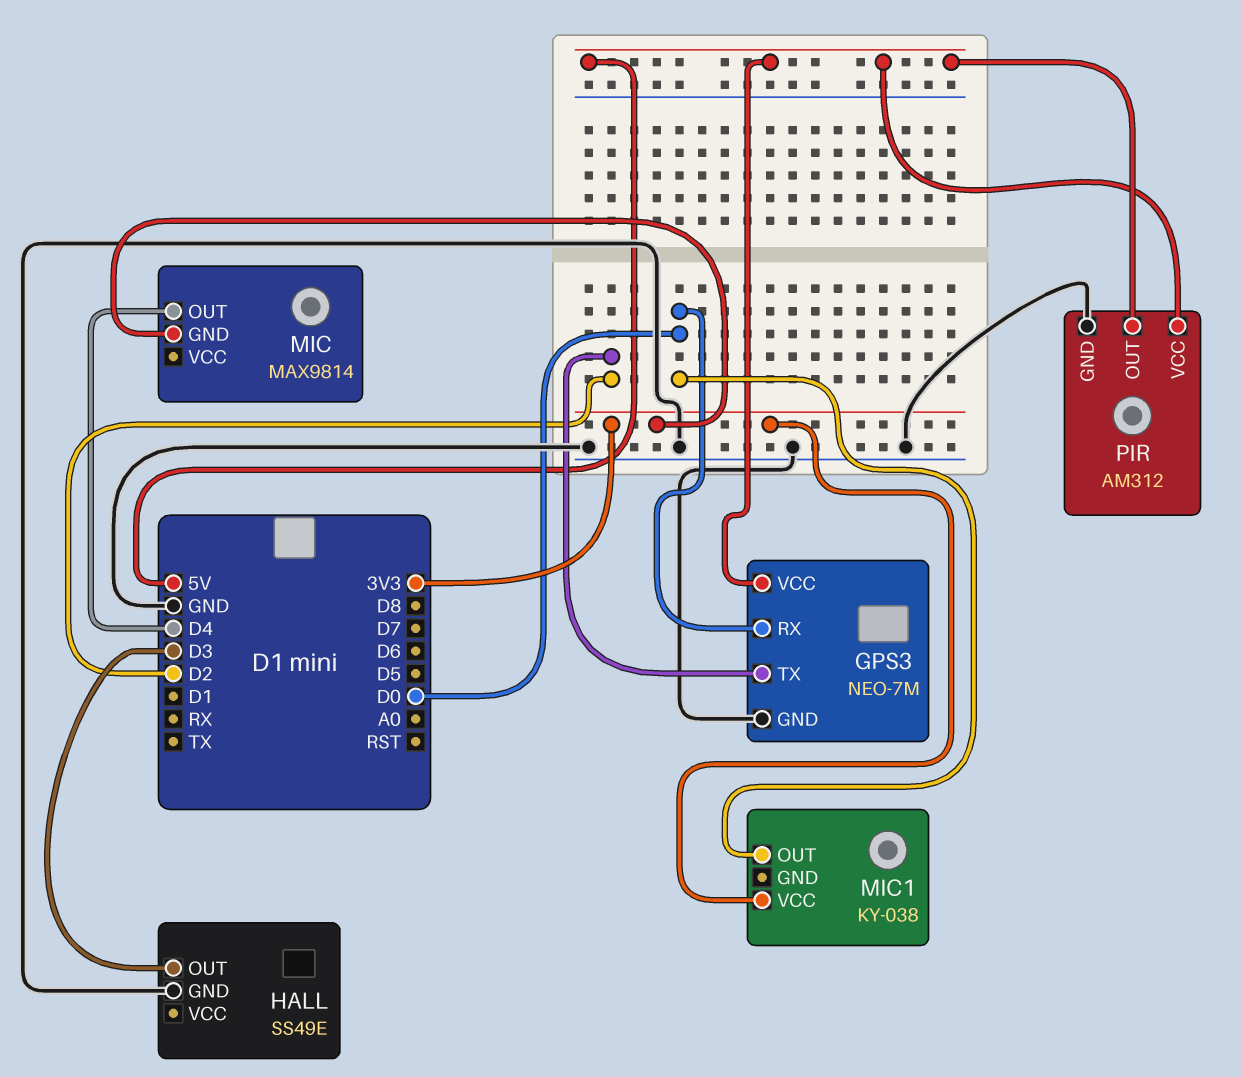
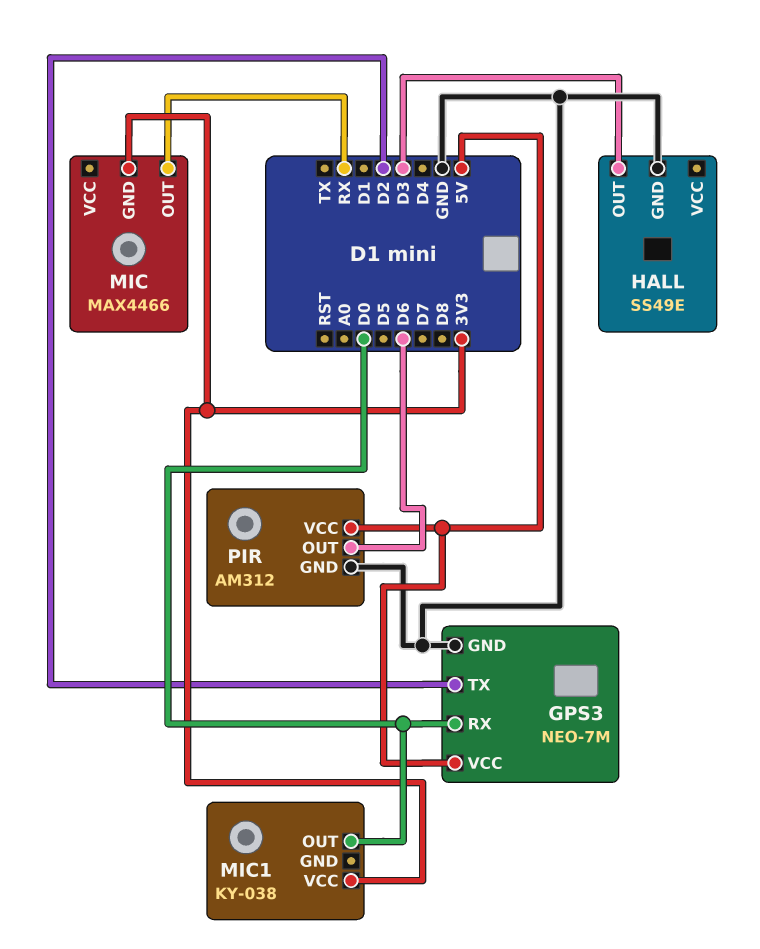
MIC: MAX9814 -> MAX4466
MIC pin OUT: D4 -> RX
PIR pin OUT: 5V -> D6

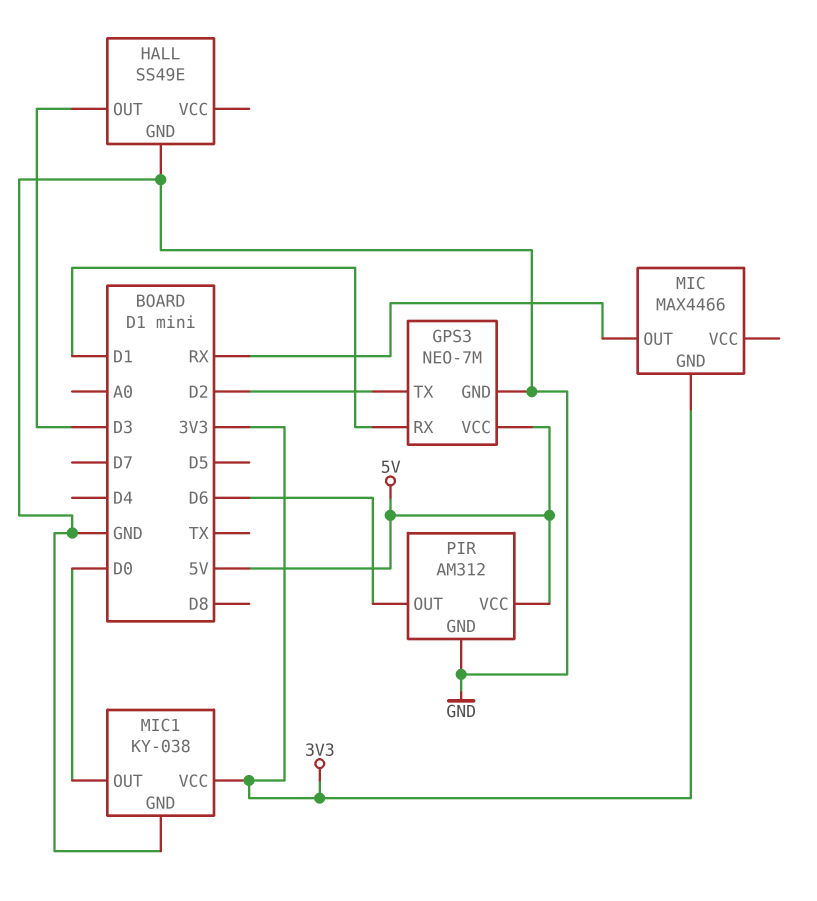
GPS3 pin RX: D0 -> D1
MIC1 pin GND: none -> GND

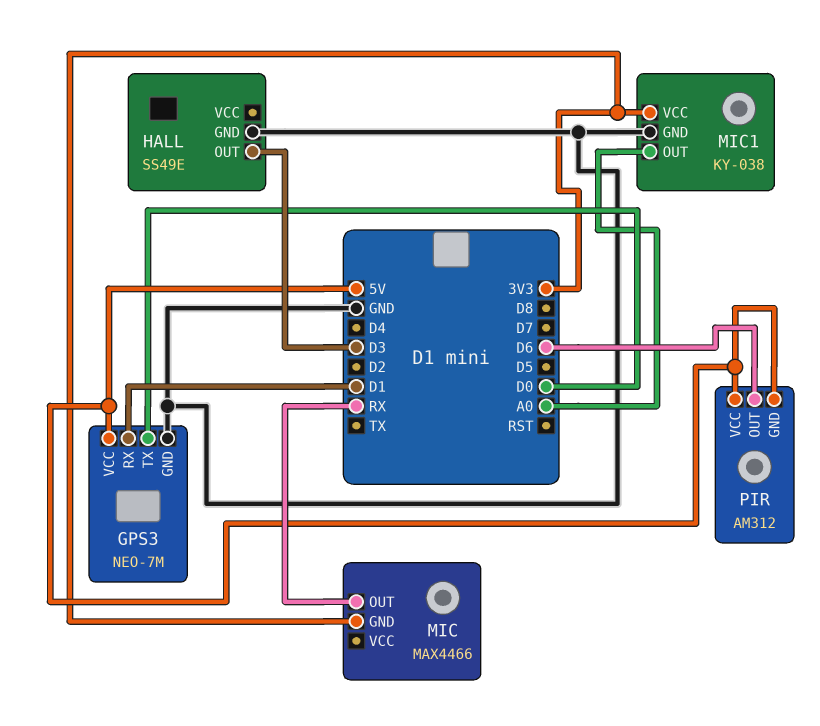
GPS3 pin TX: D2 -> D0
MIC1 pin OUT: D0 -> A0
PIR pin GND: GND -> 5V

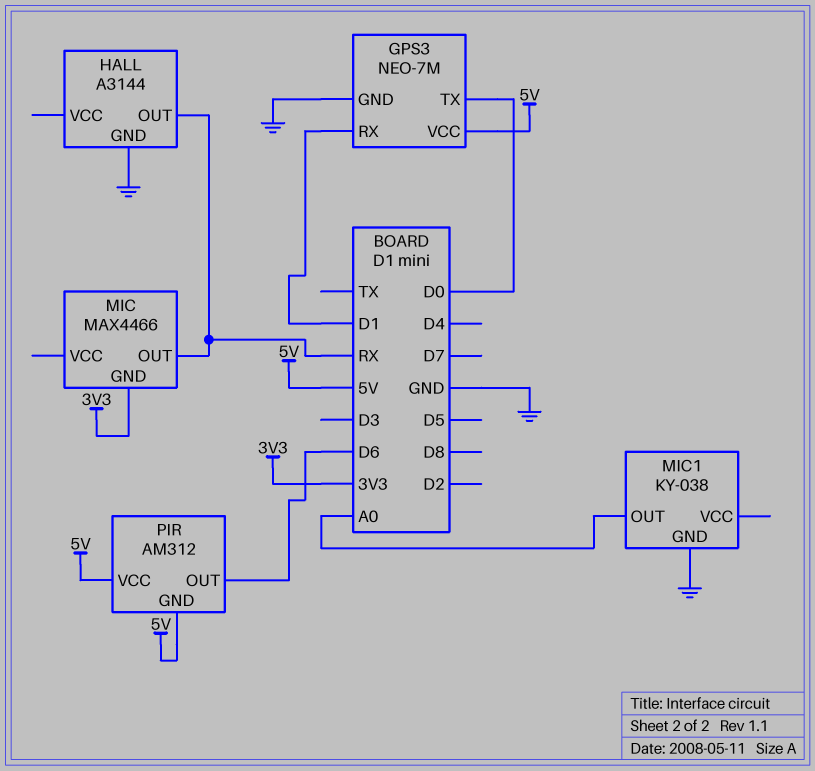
HALL: SS49E -> A3144
HALL pin OUT: D3 -> RX
MIC1 pin VCC: 3V3 -> none

